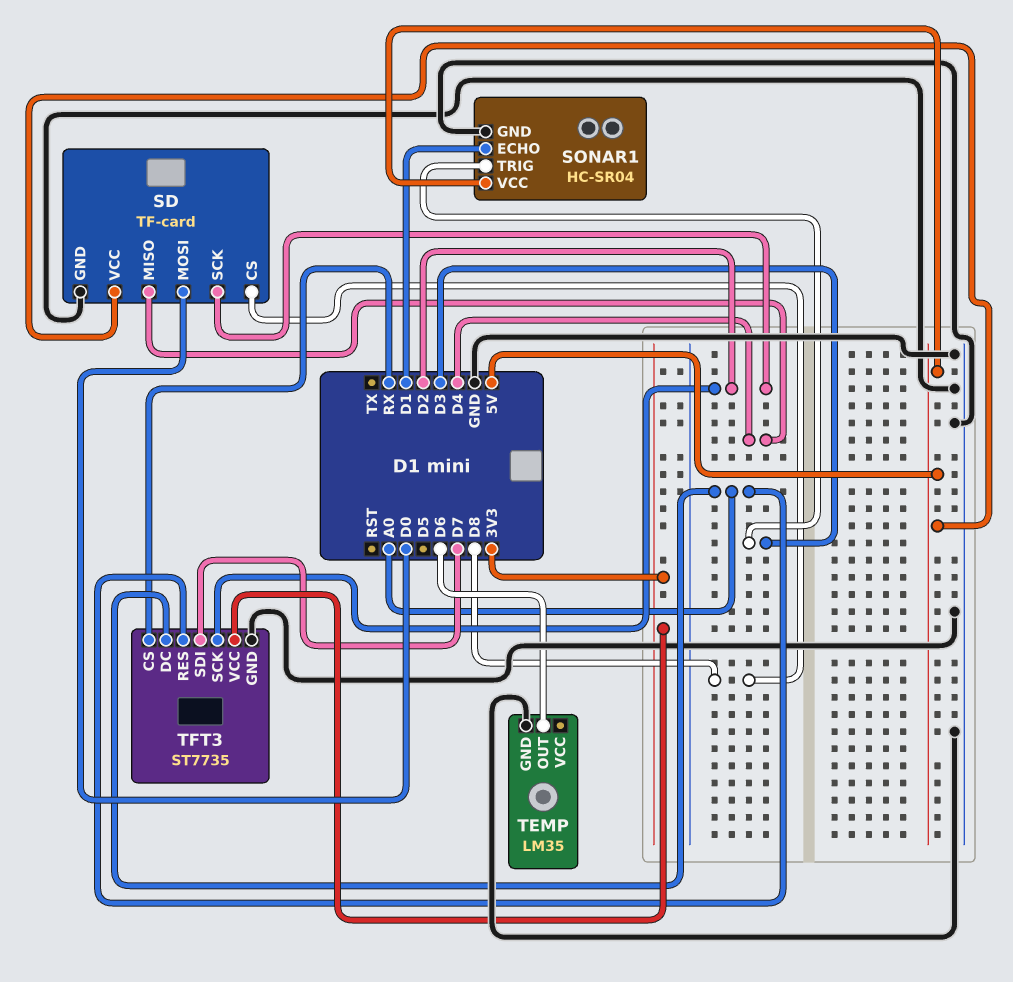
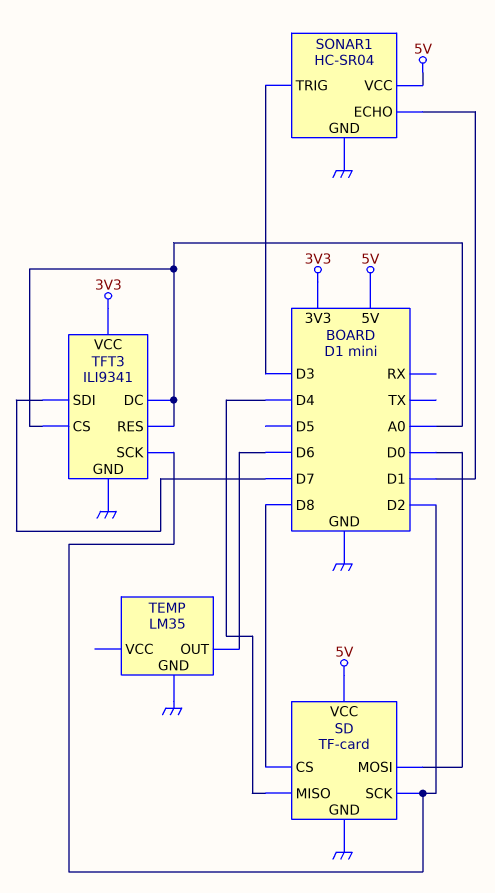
TFT3: ST7735 -> ILI9341
TFT3 pin CS: RX -> A0

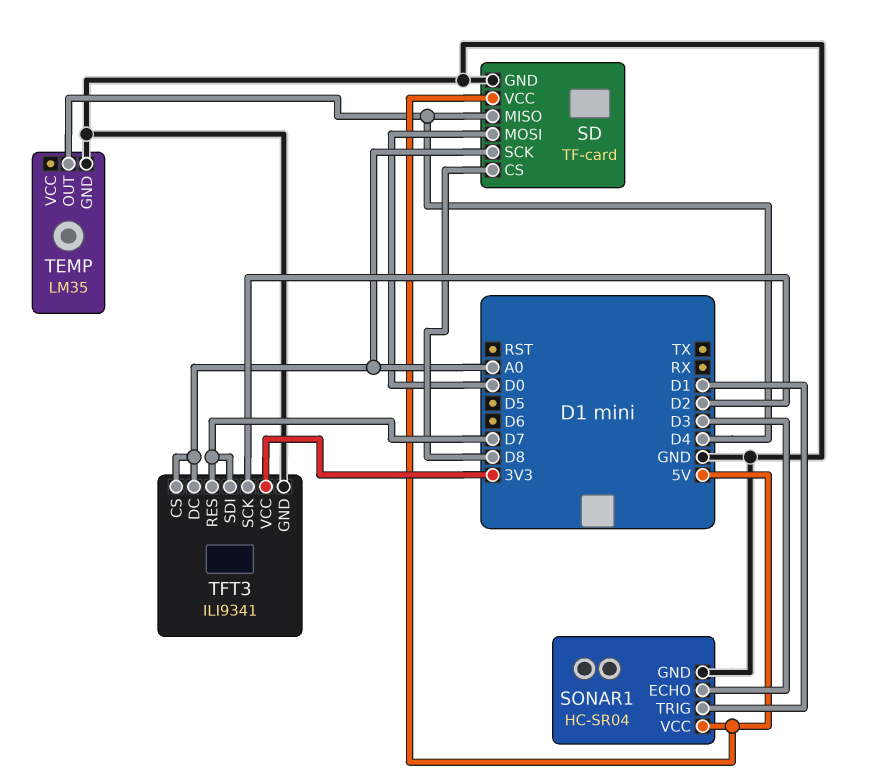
SD pin SCK: D2 -> A0
SONAR1 pin ECHO: D1 -> D3
SONAR1 pin TRIG: D3 -> D1
TEMP pin OUT: D6 -> D4
TFT3 pin RES: A0 -> D7

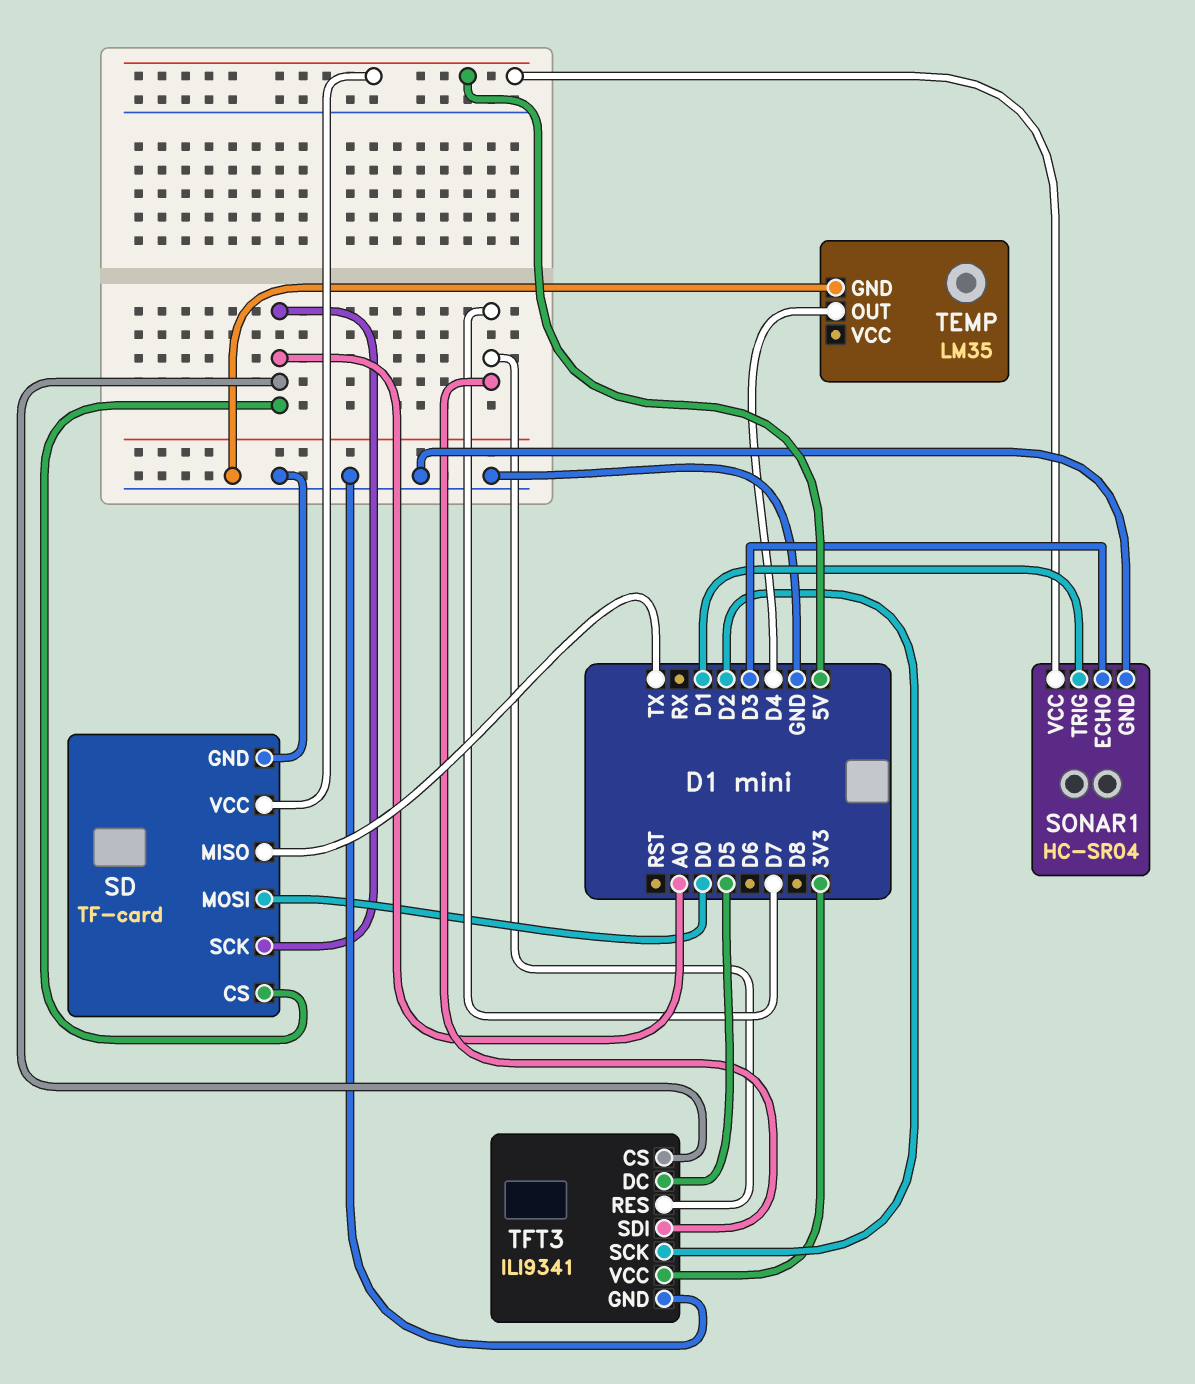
SD pin CS: D8 -> A0
SD pin MISO: D4 -> TX
TFT3 pin DC: A0 -> D5

